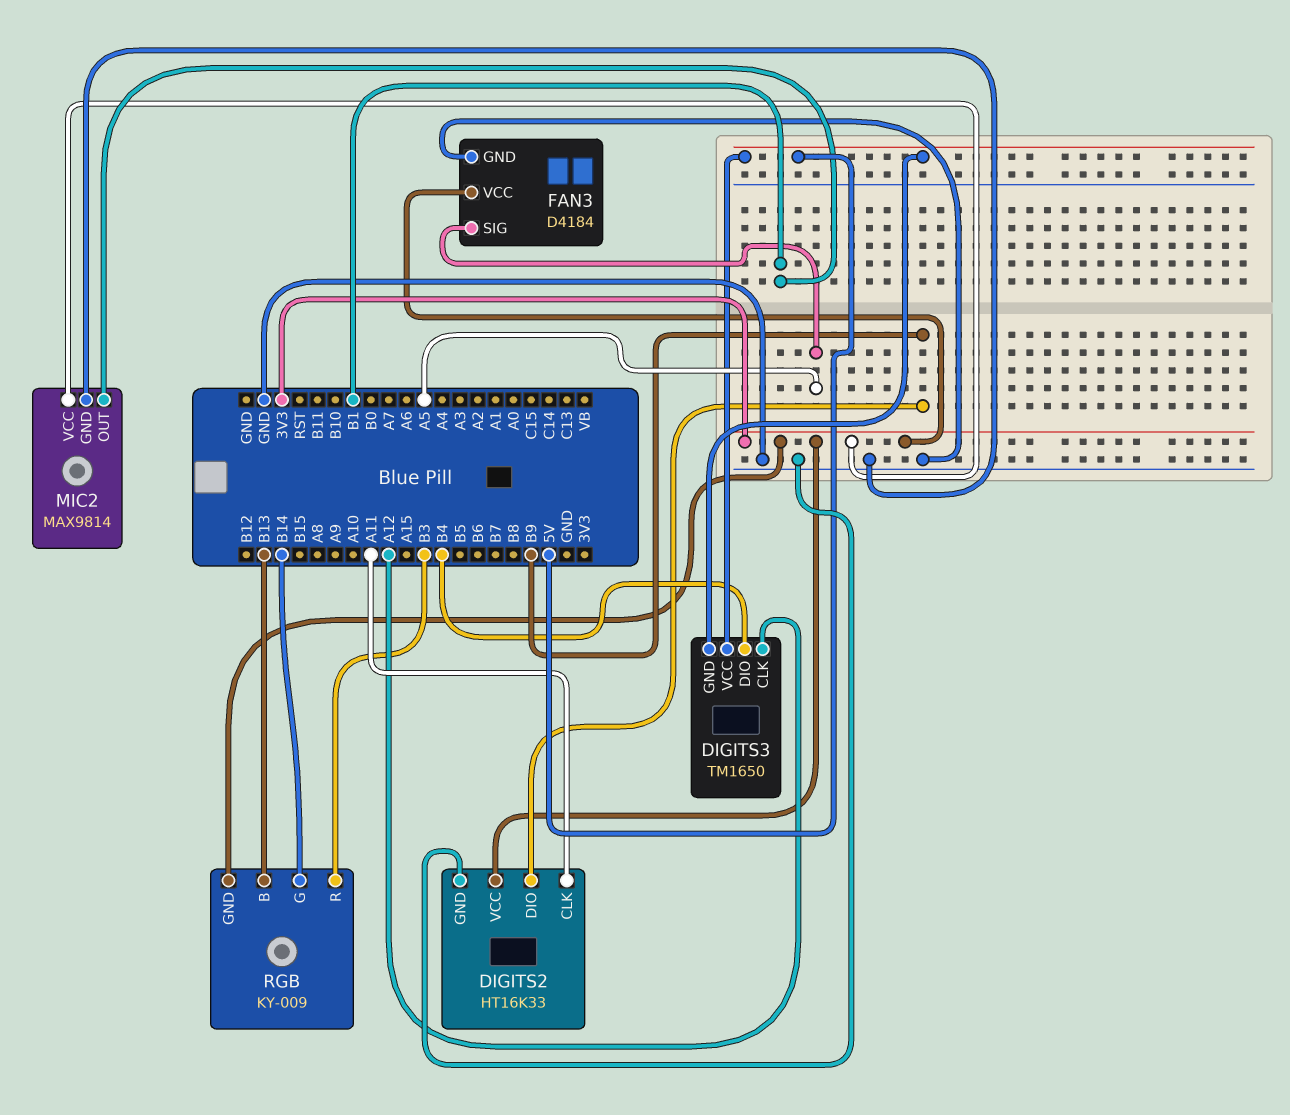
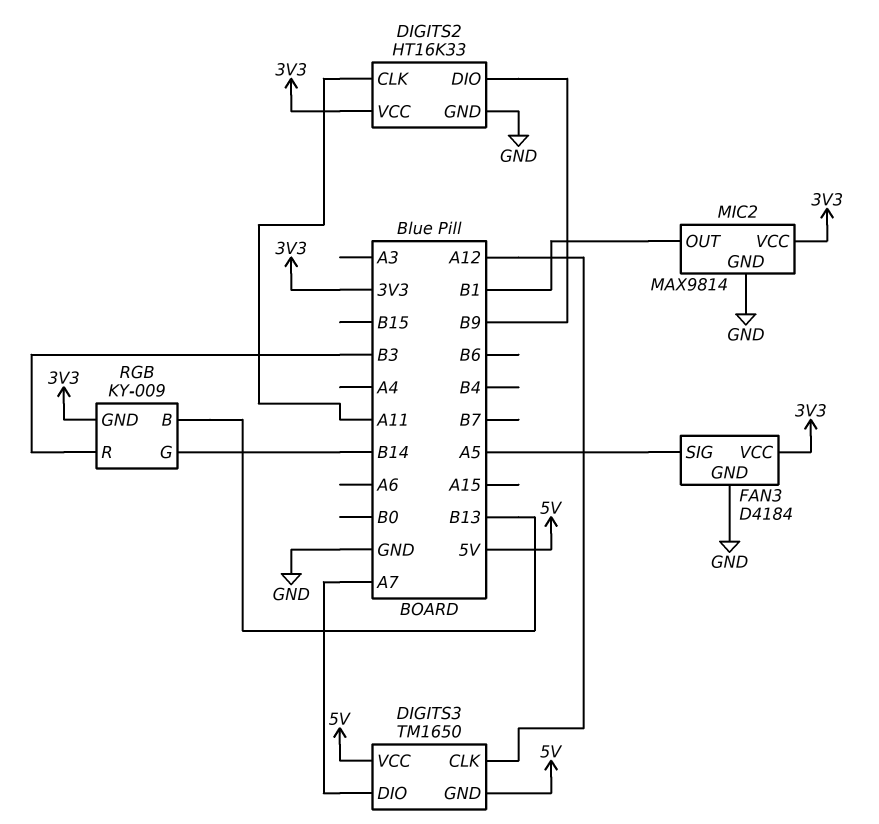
DIGITS3 pin DIO: B4 -> A7

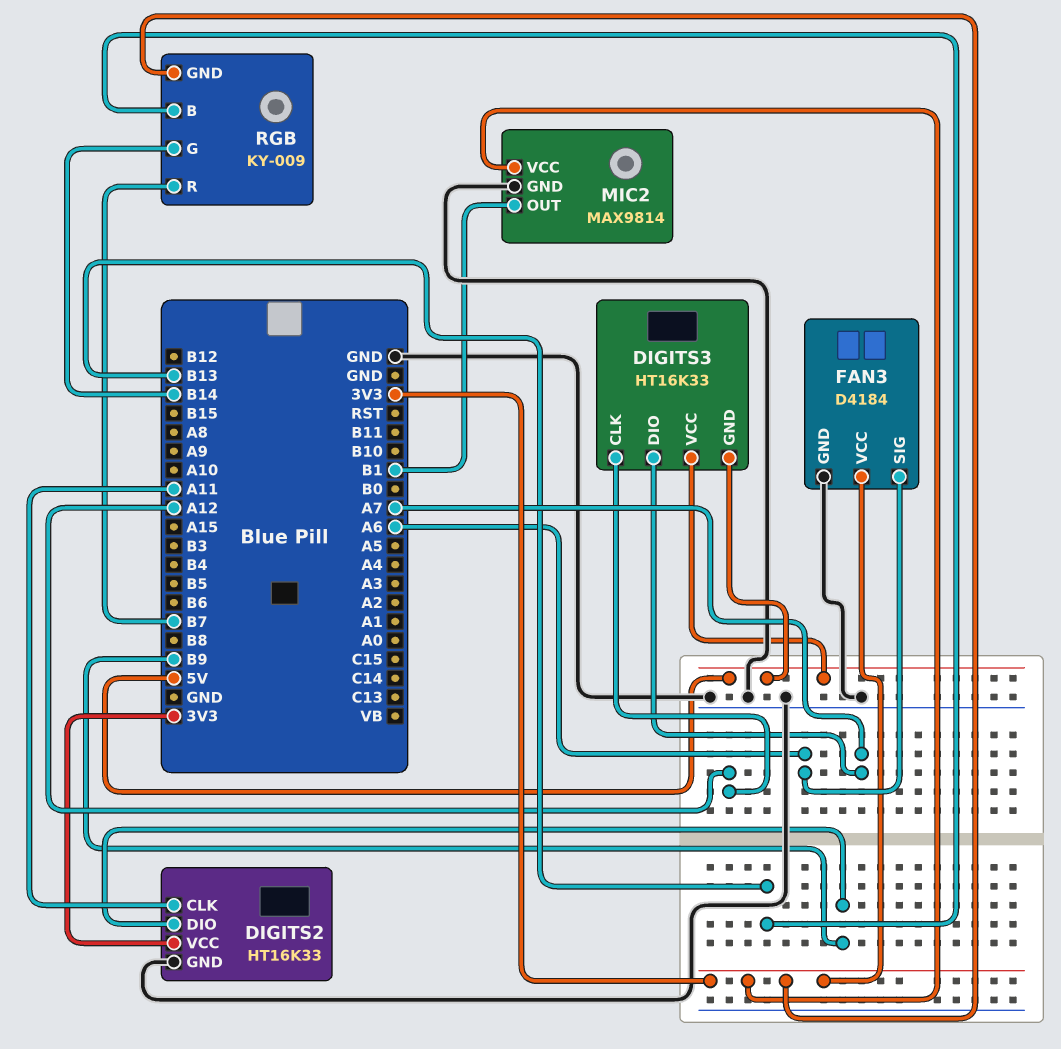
DIGITS3: TM1650 -> HT16K33
FAN3 pin SIG: A5 -> A6
RGB pin R: B3 -> B7

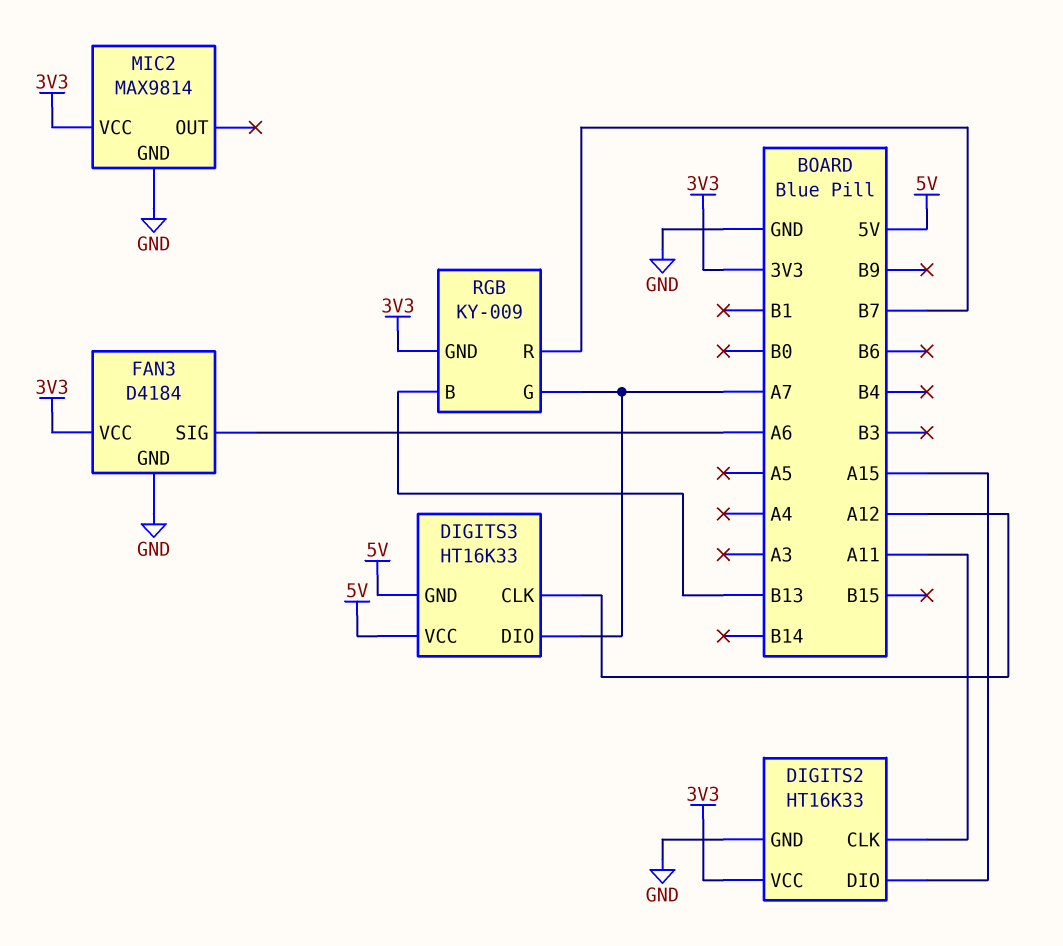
DIGITS2 pin DIO: B9 -> A15
MIC2 pin OUT: B1 -> none
RGB pin G: B14 -> A7

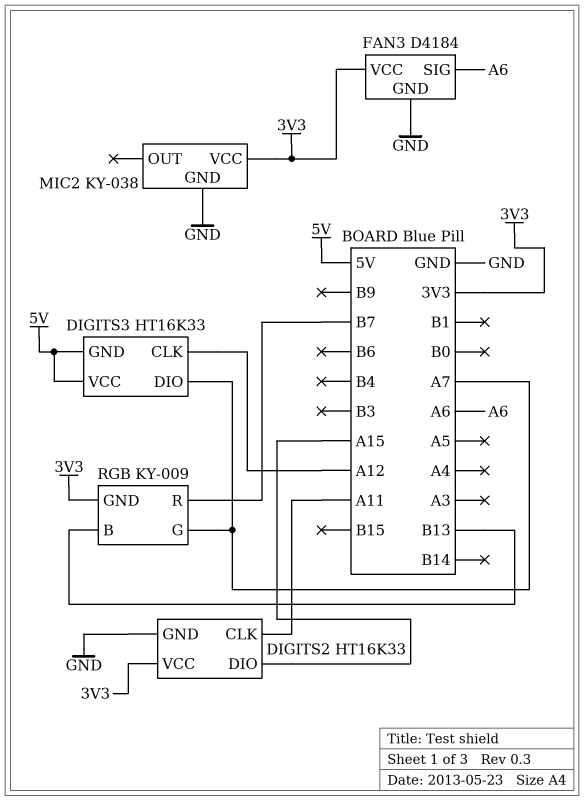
MIC2: MAX9814 -> KY-038

